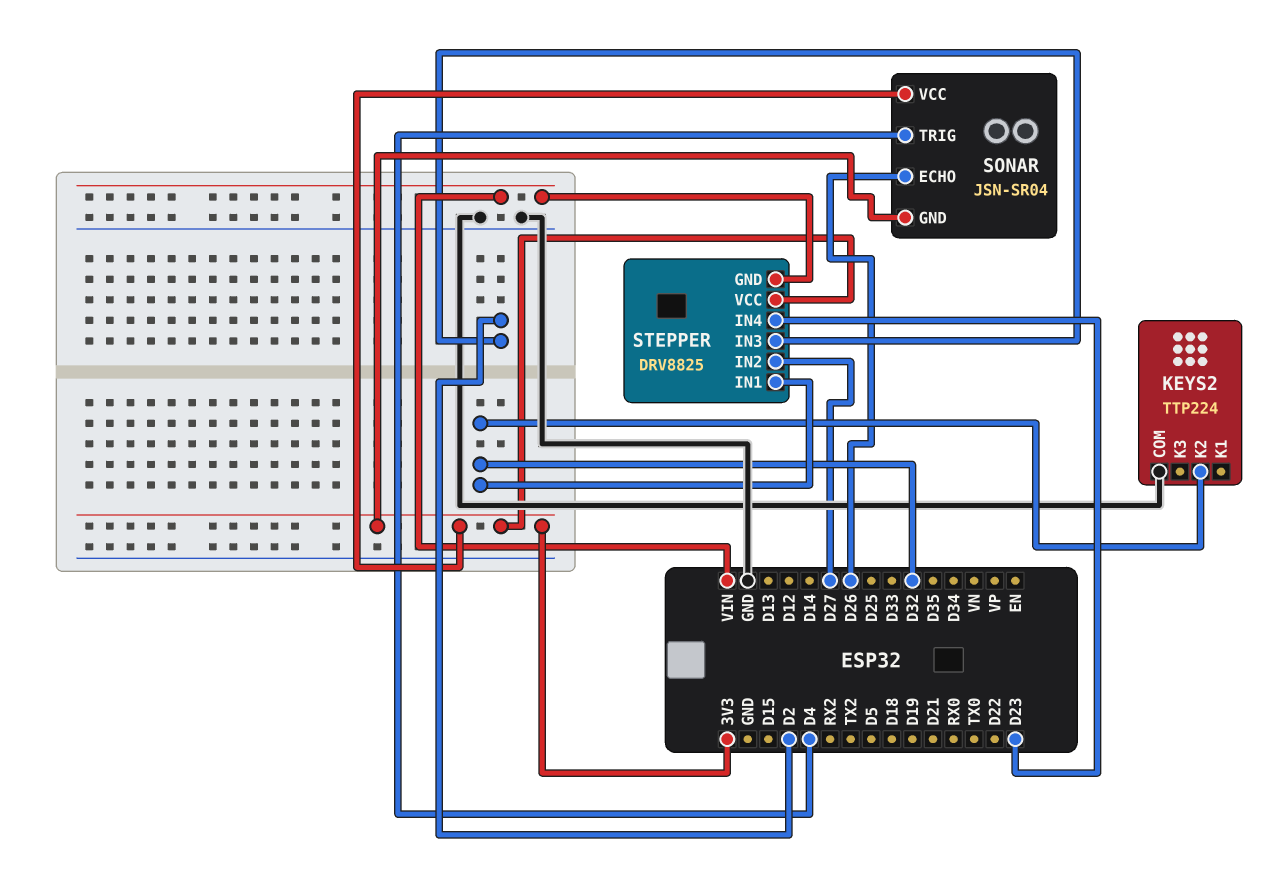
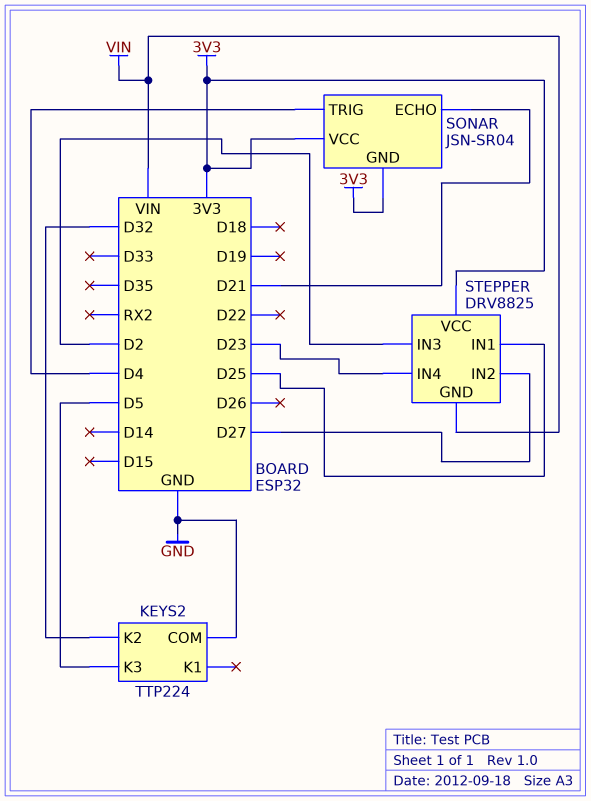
KEYS2 pin K3: none -> D5
SONAR pin ECHO: D26 -> D21
STEPPER pin IN1: D32 -> D25

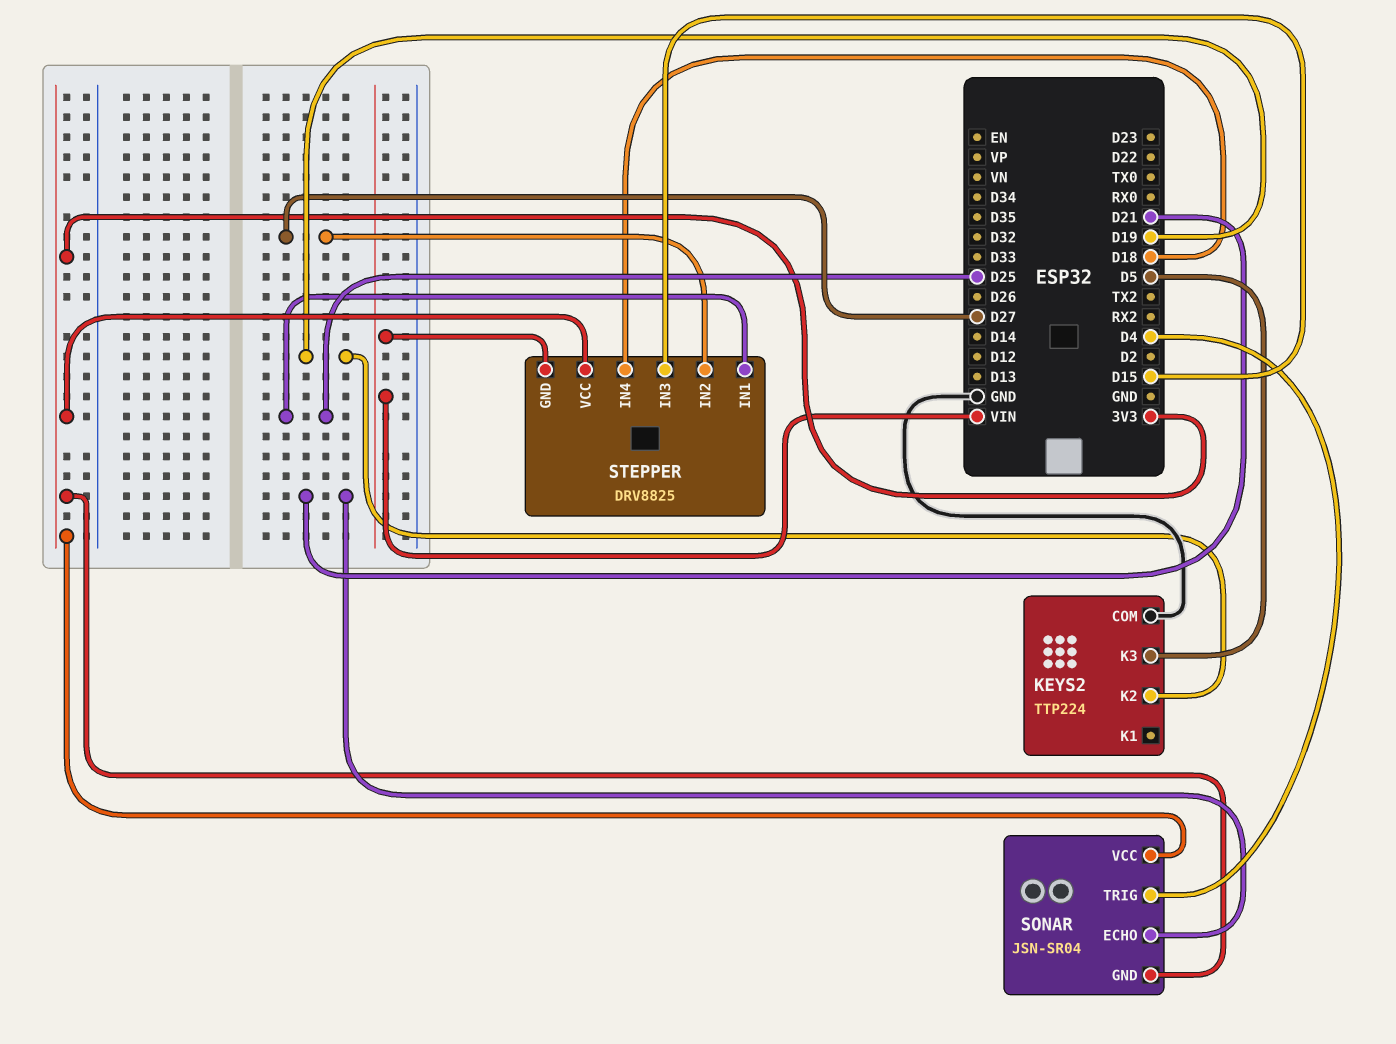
KEYS2 pin K2: D32 -> D19
STEPPER pin IN3: D2 -> D15
STEPPER pin IN4: D23 -> D18

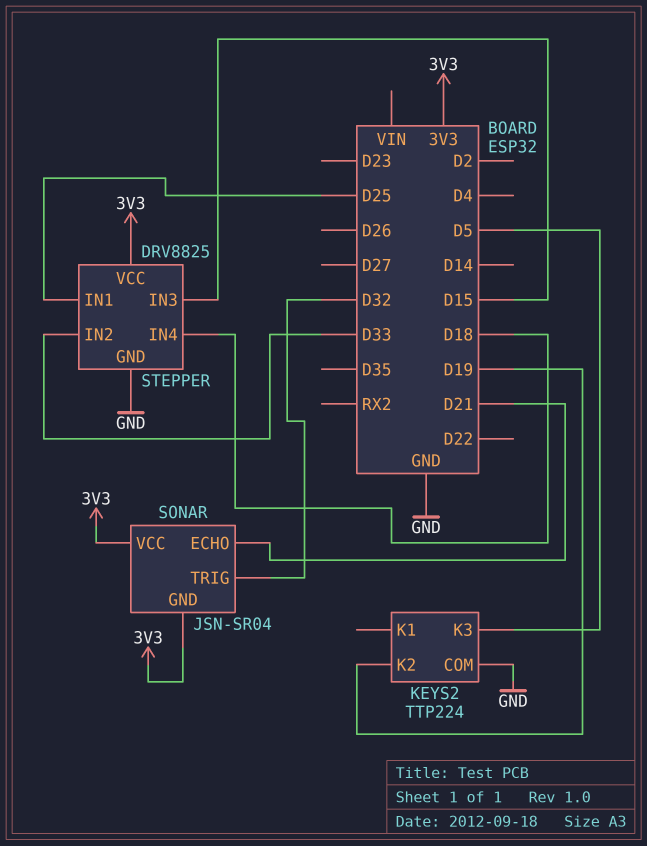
SONAR pin TRIG: D4 -> D32
STEPPER pin GND: VIN -> GND
STEPPER pin IN2: D27 -> D33

